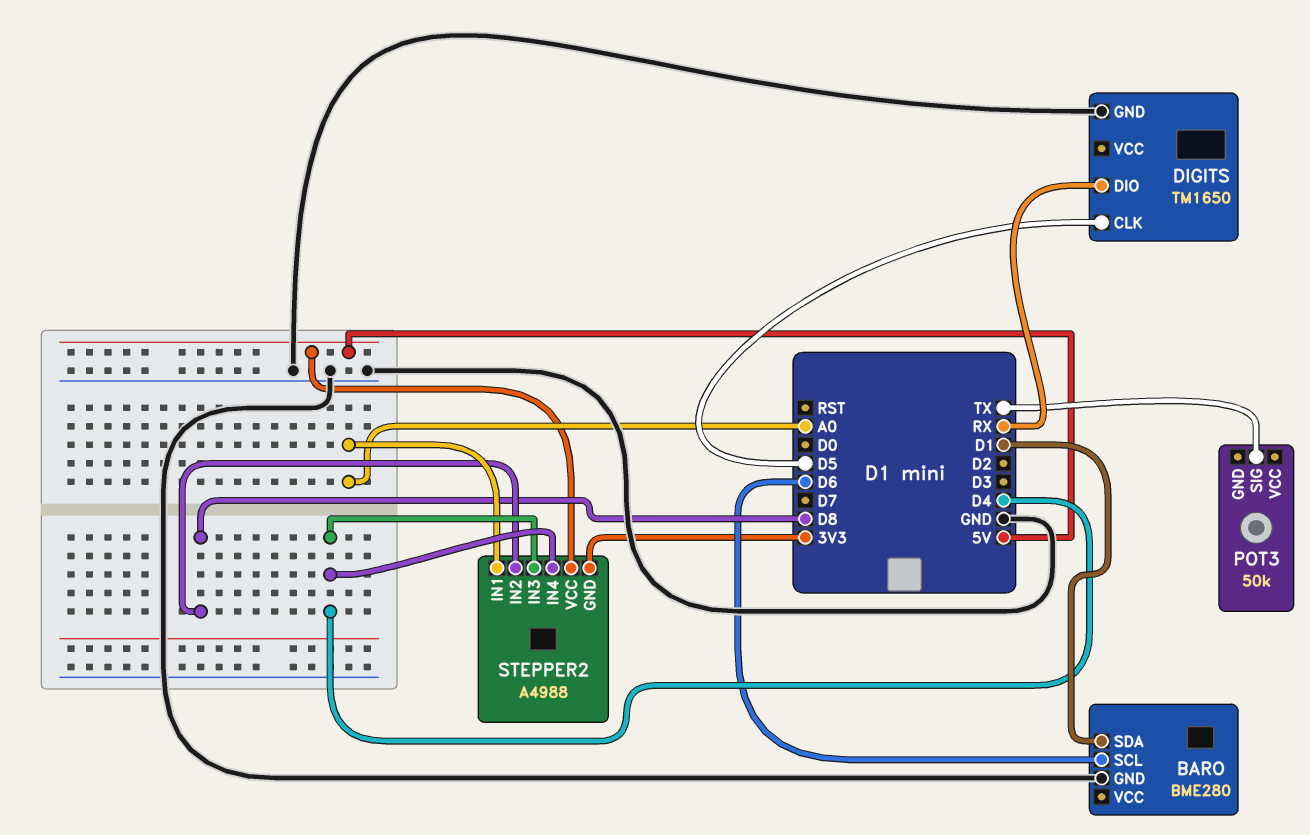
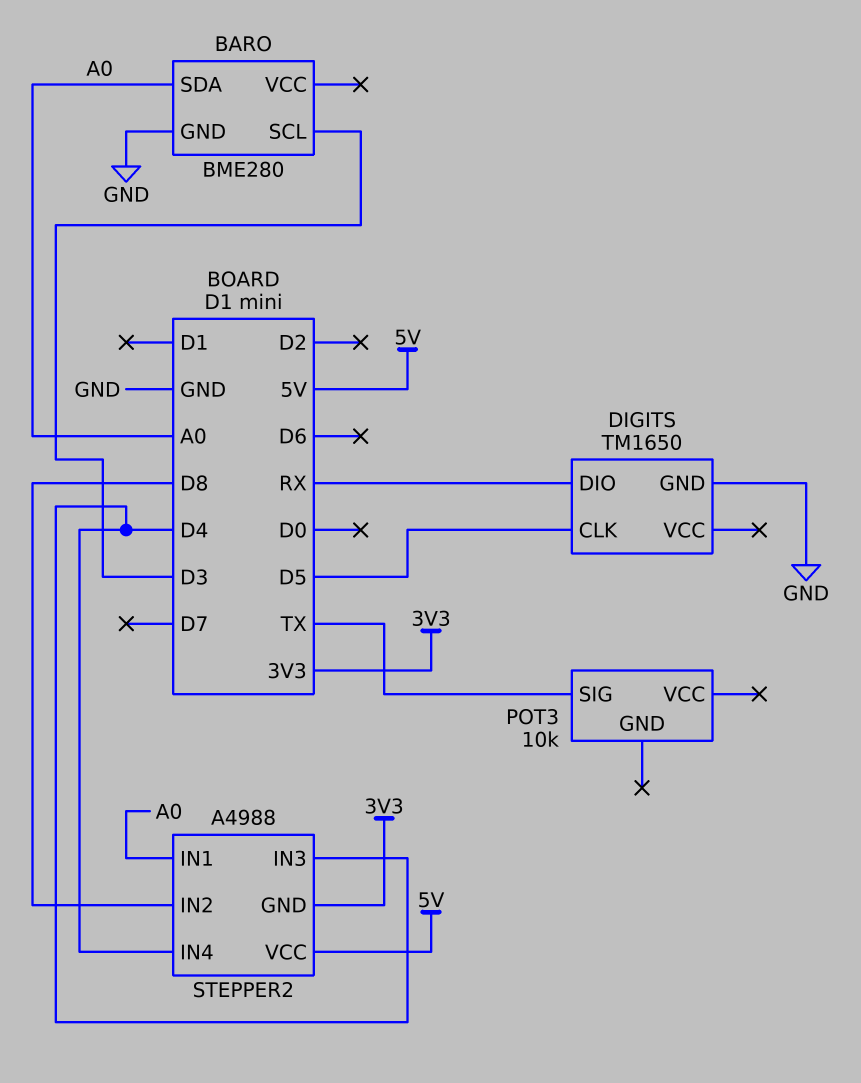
BARO pin SCL: D6 -> D3
BARO pin SDA: D1 -> A0
POT3: 50k -> 10k

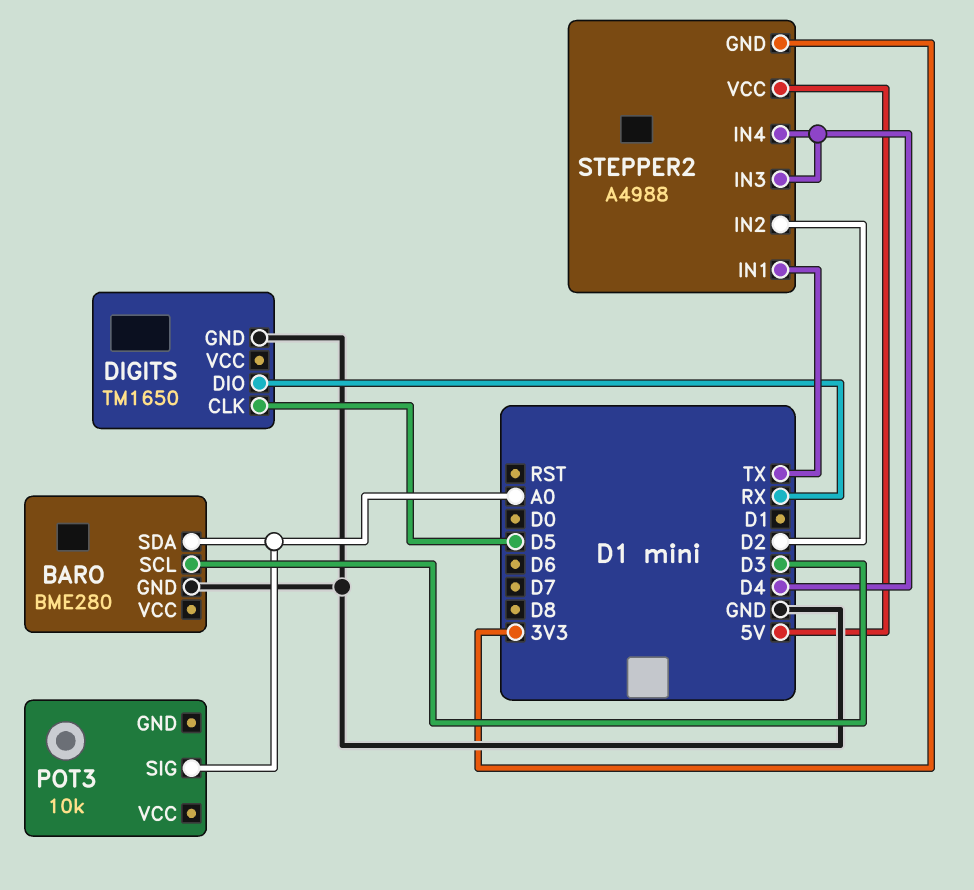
POT3 pin SIG: TX -> A0
STEPPER2 pin IN1: A0 -> TX
STEPPER2 pin IN2: D8 -> D2

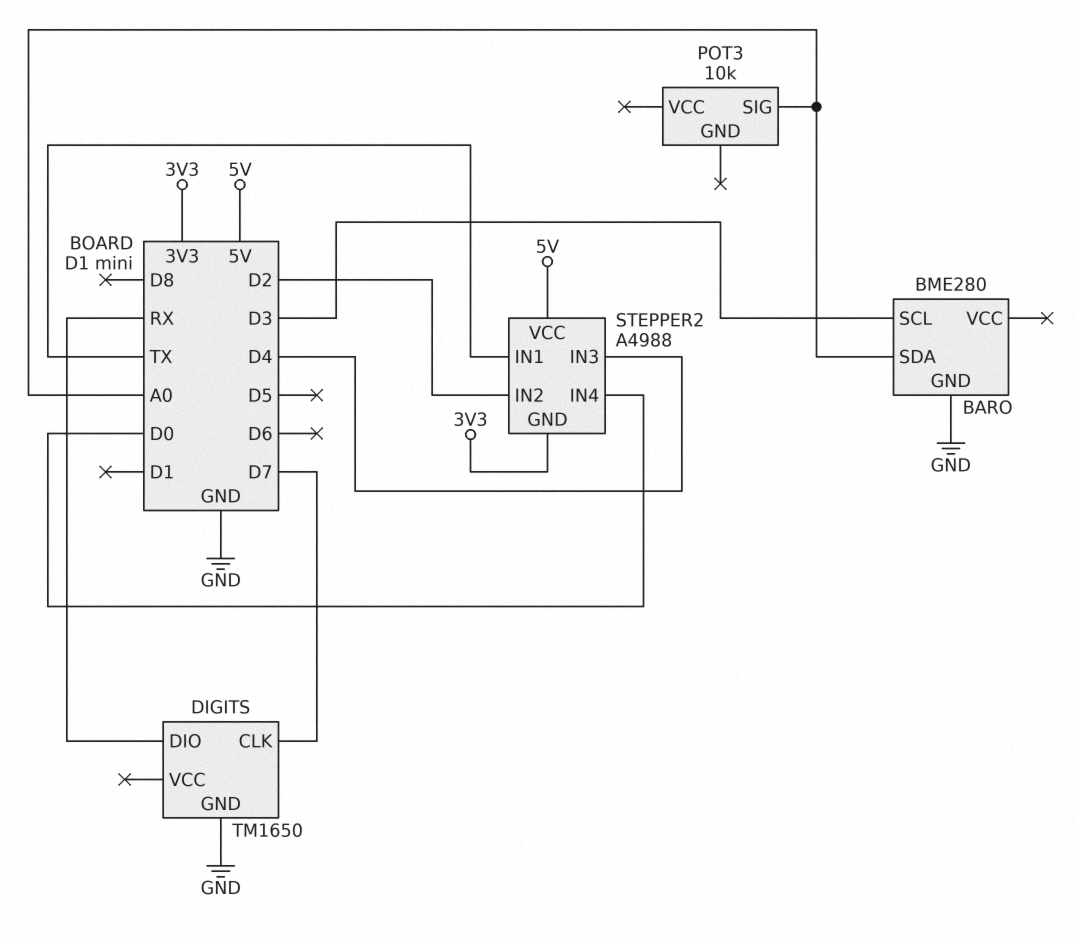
DIGITS pin CLK: D5 -> D7
STEPPER2 pin IN4: D4 -> D0

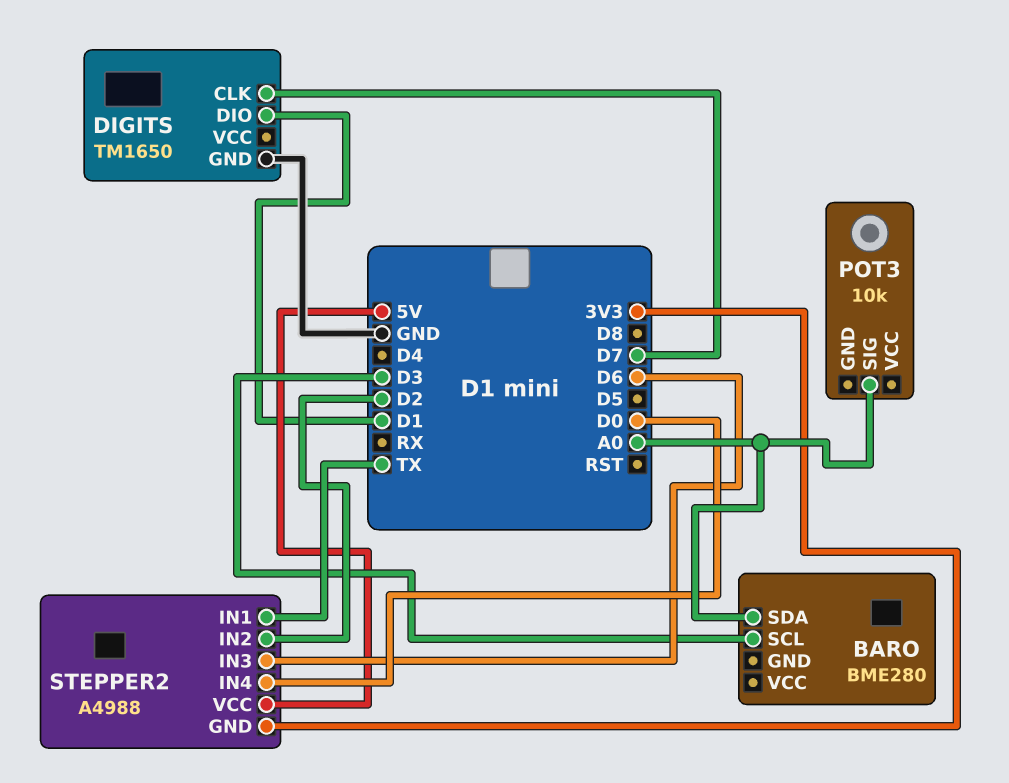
BARO pin GND: GND -> none
DIGITS pin DIO: RX -> D1
STEPPER2 pin IN3: D4 -> D6

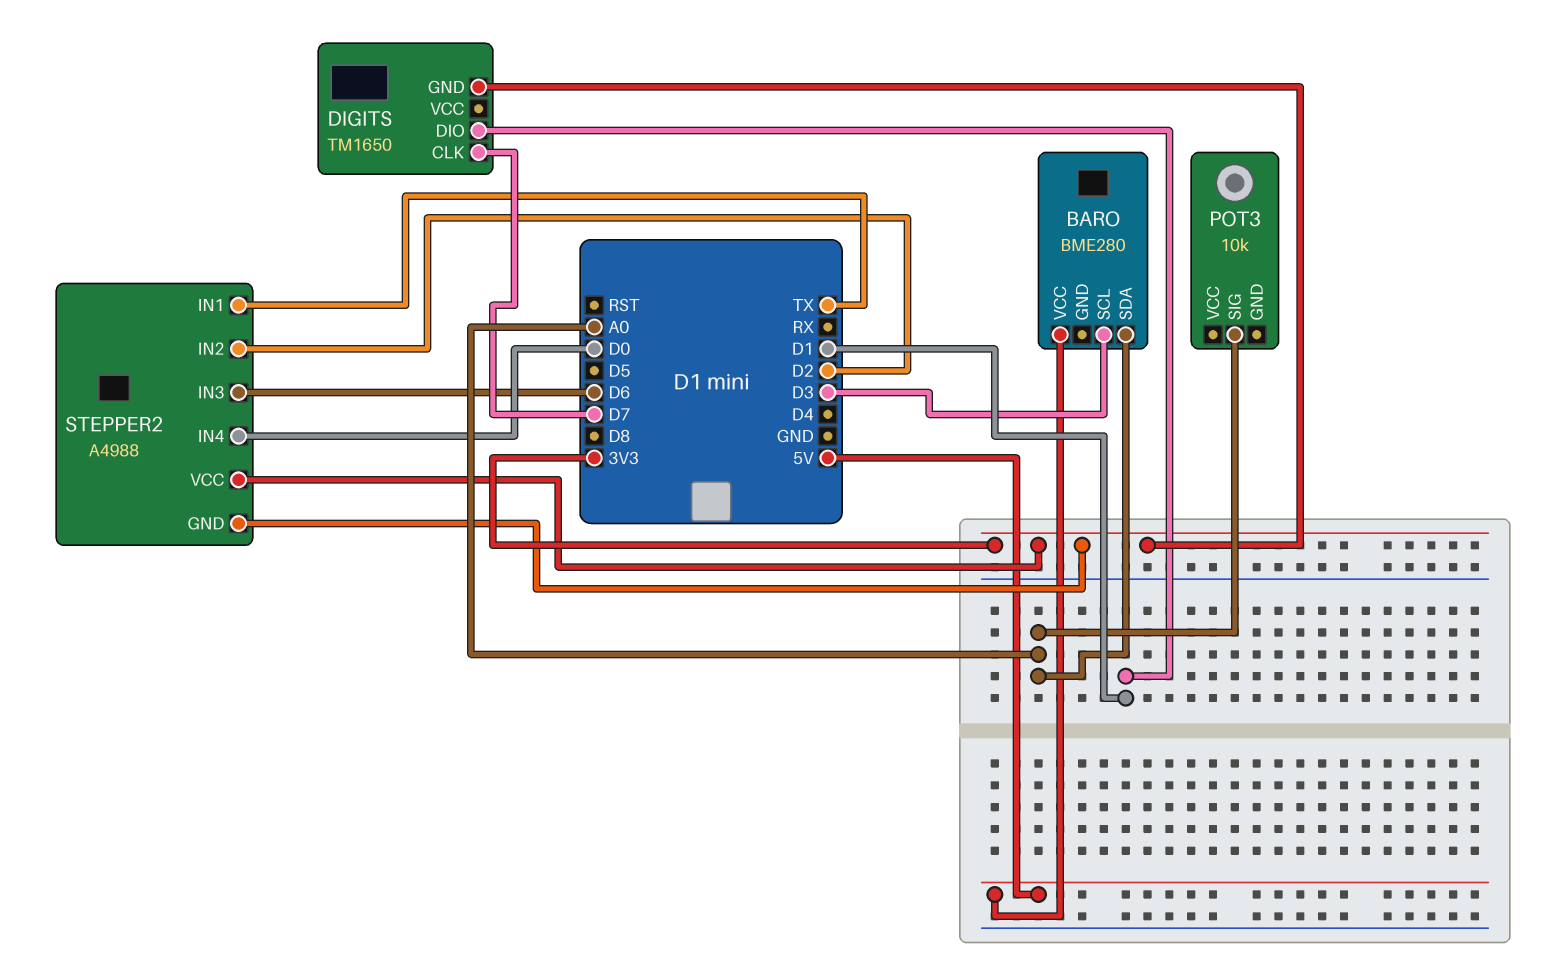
BARO pin VCC: none -> 5V
DIGITS pin GND: GND -> 3V3
STEPPER2 pin VCC: 5V -> 3V3

